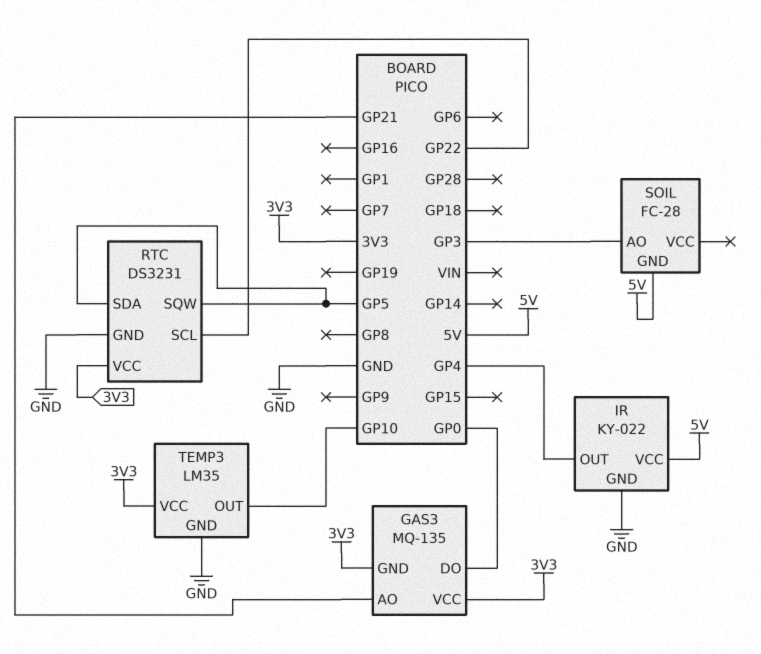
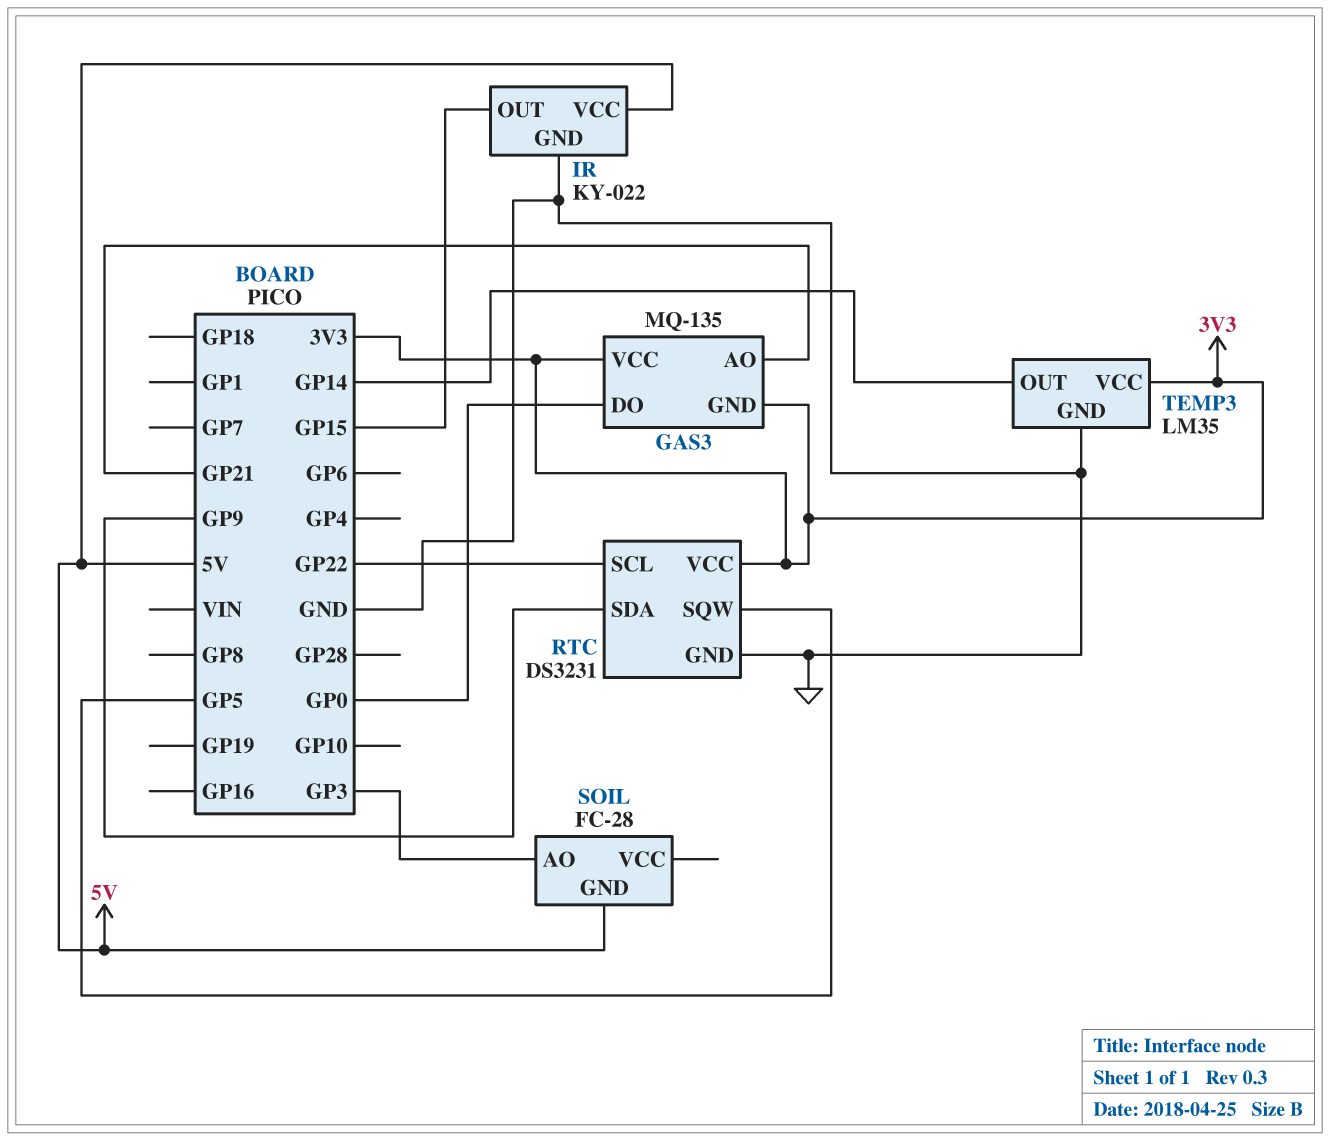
IR pin OUT: GP4 -> GP15
RTC pin SDA: GP5 -> GP9
TEMP3 pin OUT: GP10 -> GP14

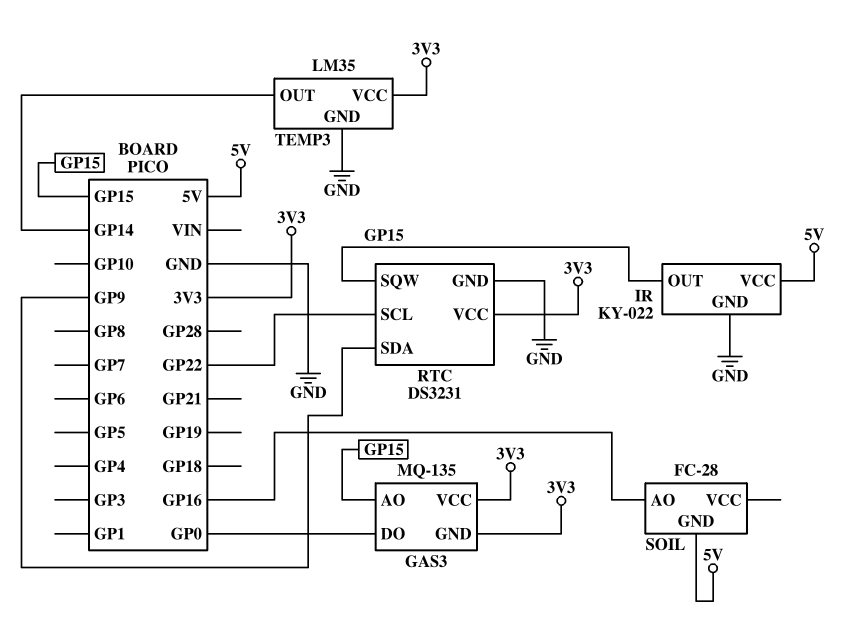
GAS3 pin AO: GP21 -> GP15
RTC pin SQW: GP5 -> GP15
SOIL pin AO: GP3 -> GP16

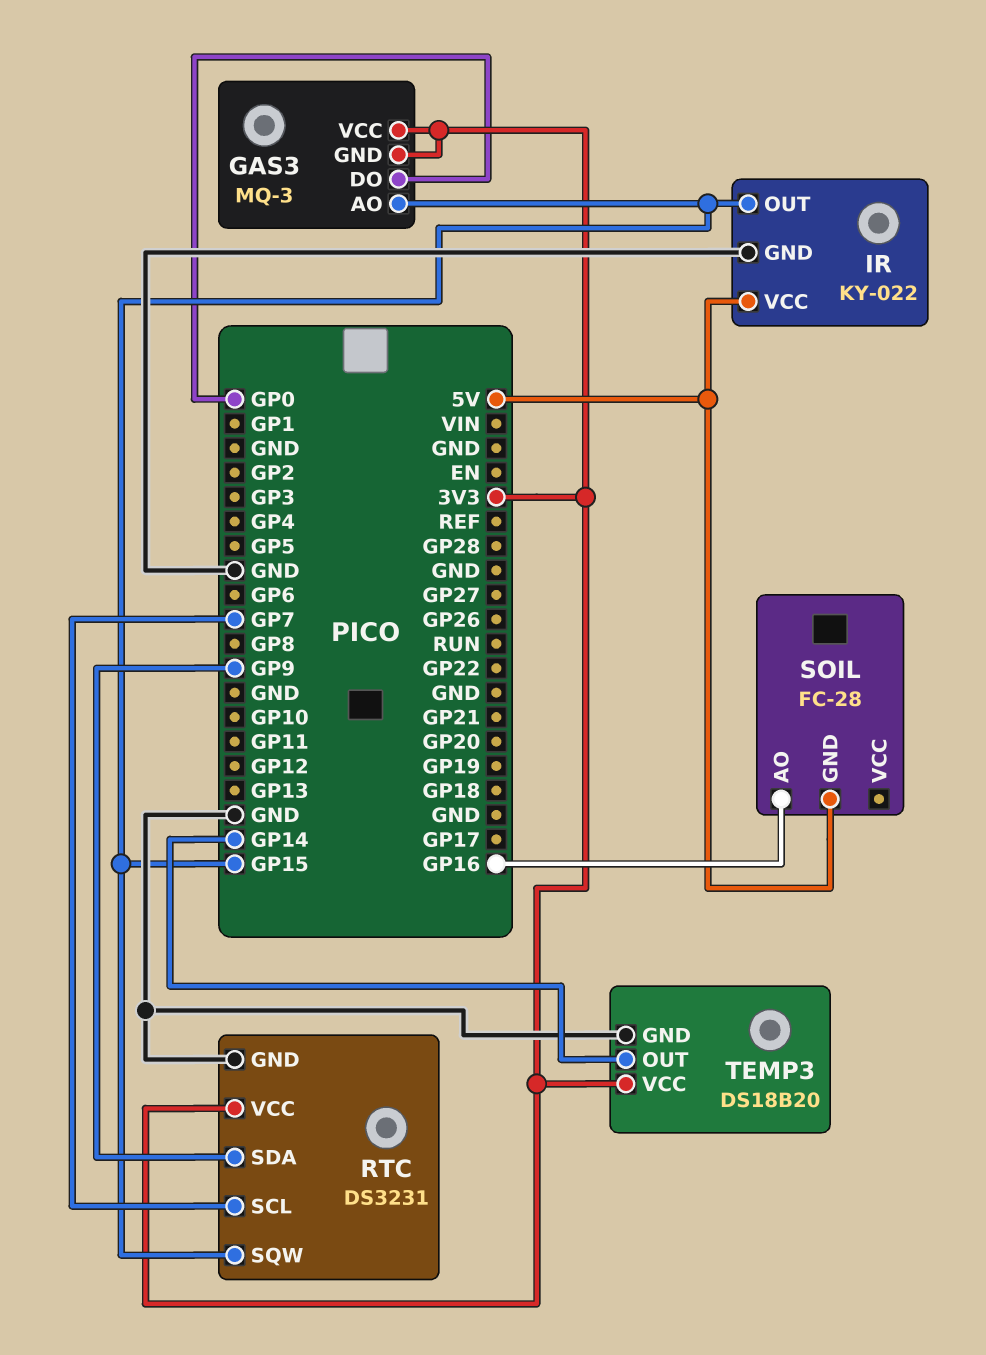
GAS3: MQ-135 -> MQ-3
RTC pin SCL: GP22 -> GP7
TEMP3: LM35 -> DS18B20

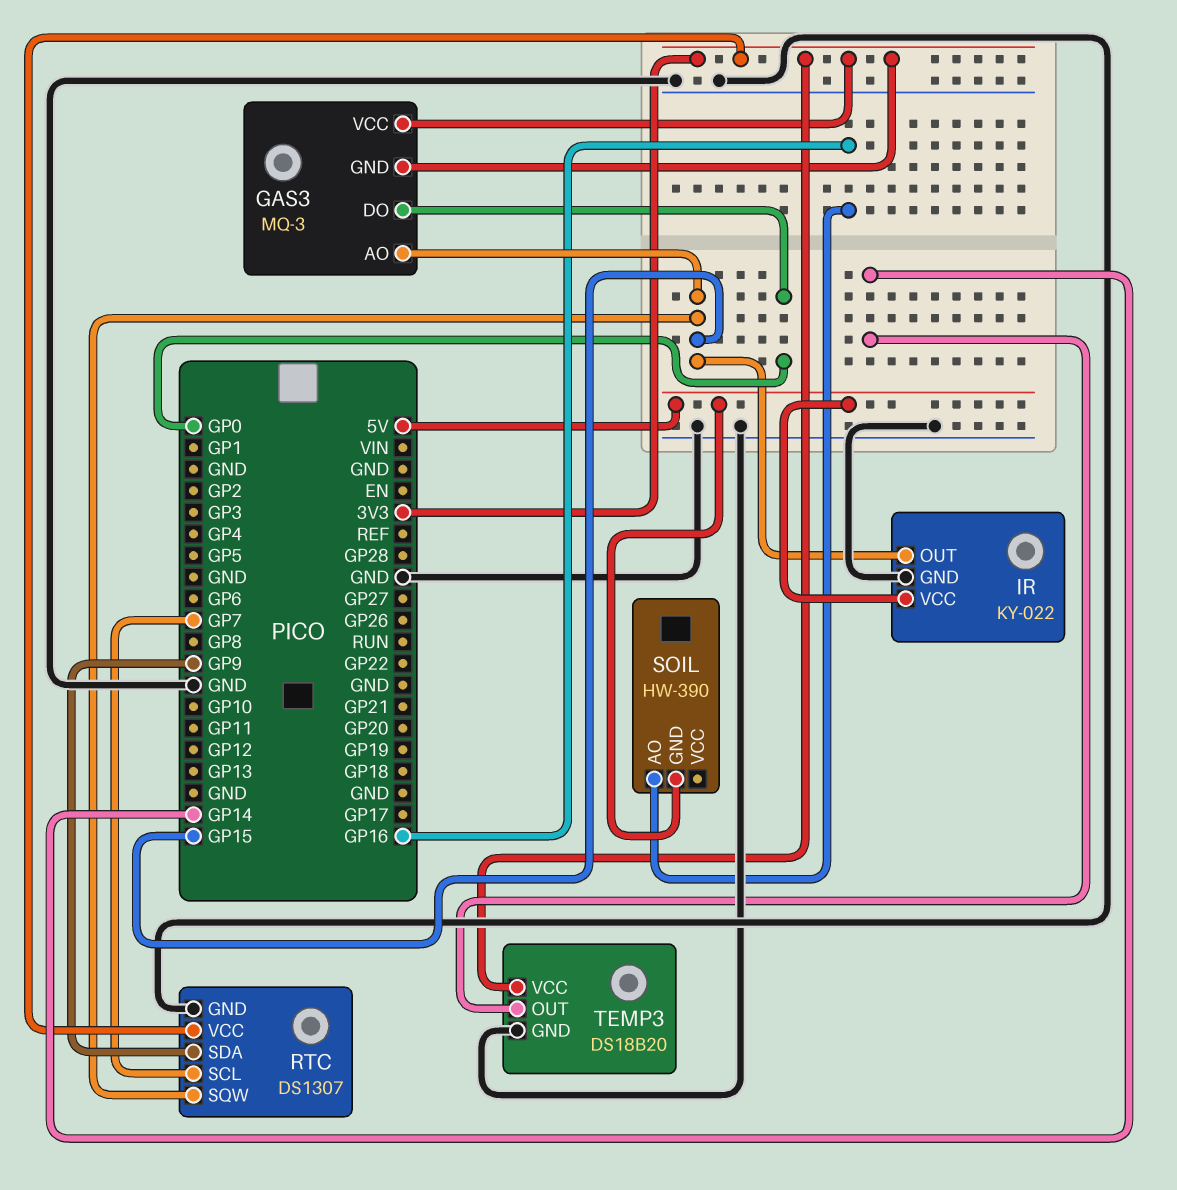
RTC: DS3231 -> DS1307
SOIL: FC-28 -> HW-390

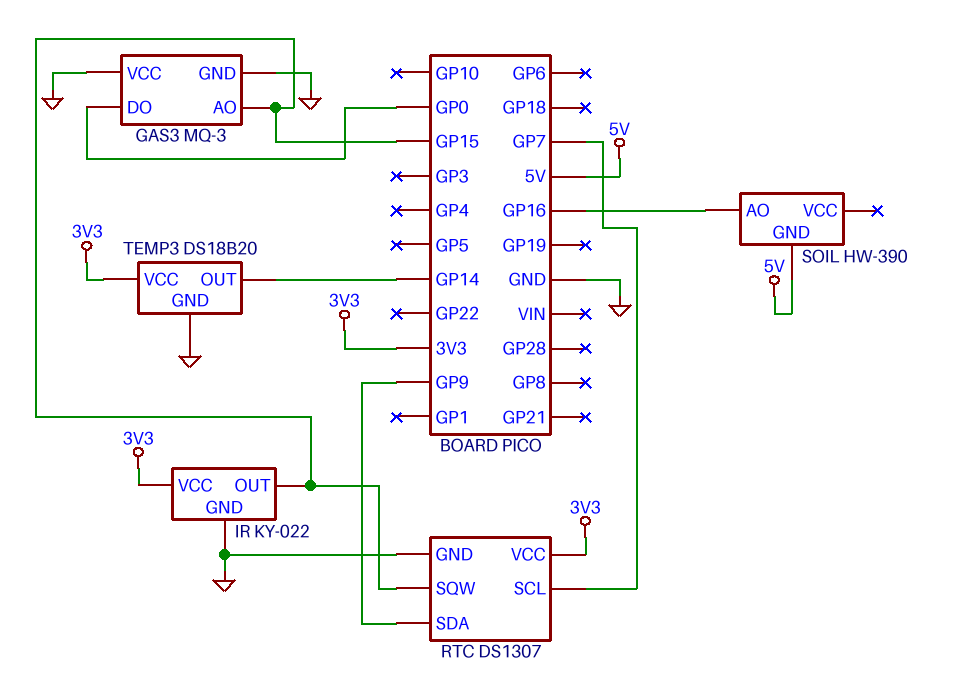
GAS3 pin GND: 3V3 -> GND
GAS3 pin VCC: 3V3 -> GND
IR pin VCC: 5V -> 3V3

